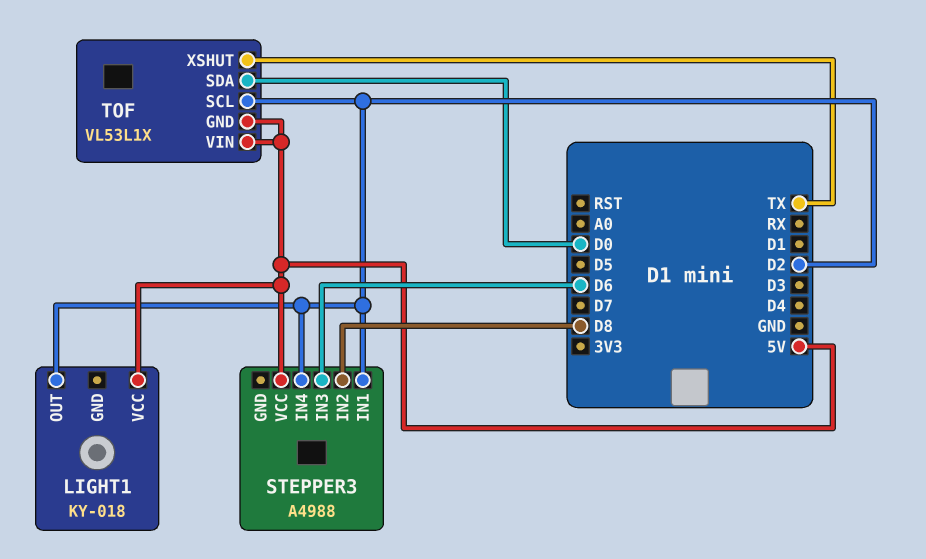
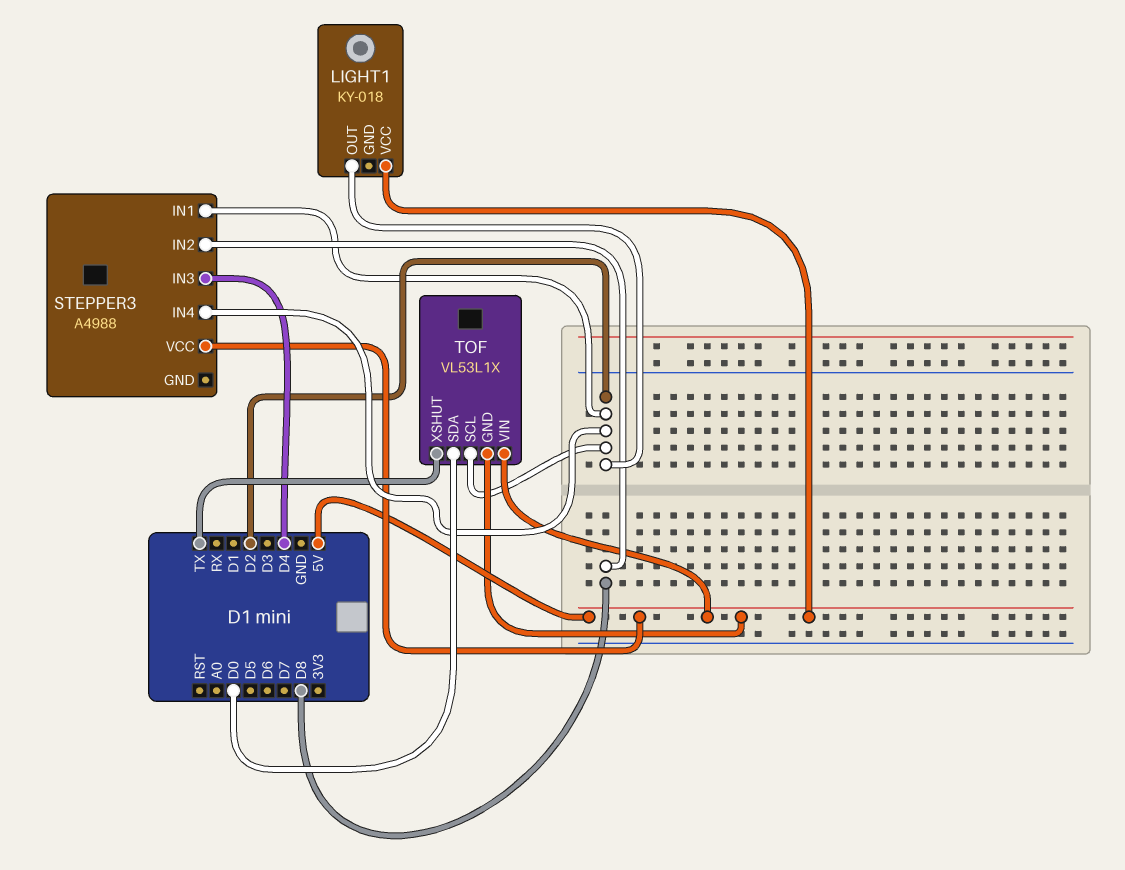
STEPPER3 pin IN3: D6 -> D4

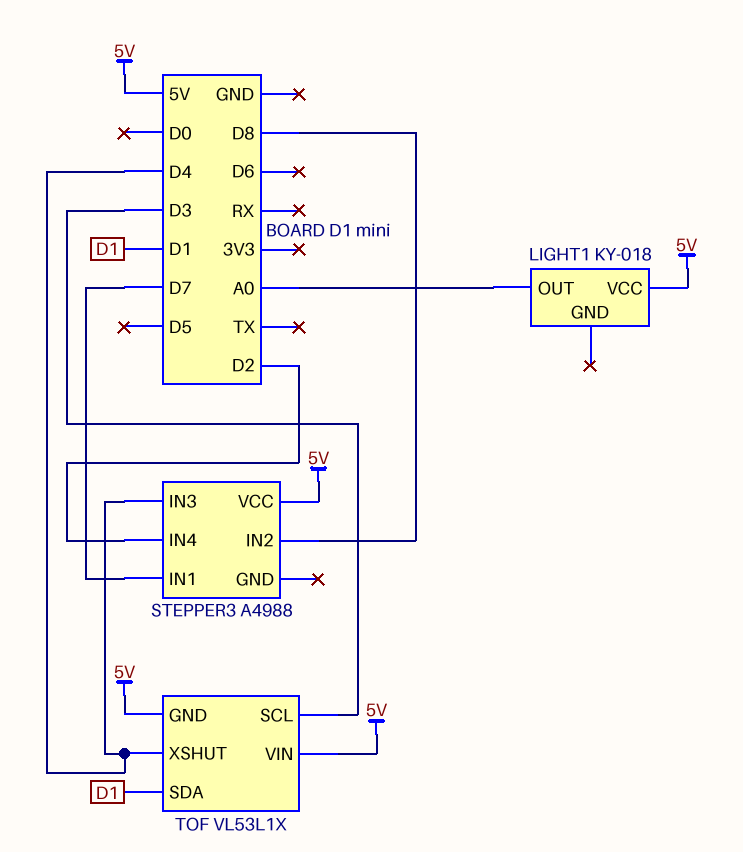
LIGHT1 pin OUT: D2 -> A0
STEPPER3 pin IN1: D2 -> D7
TOF pin SCL: D2 -> D3
TOF pin SDA: D0 -> D1
TOF pin XSHUT: TX -> D4

